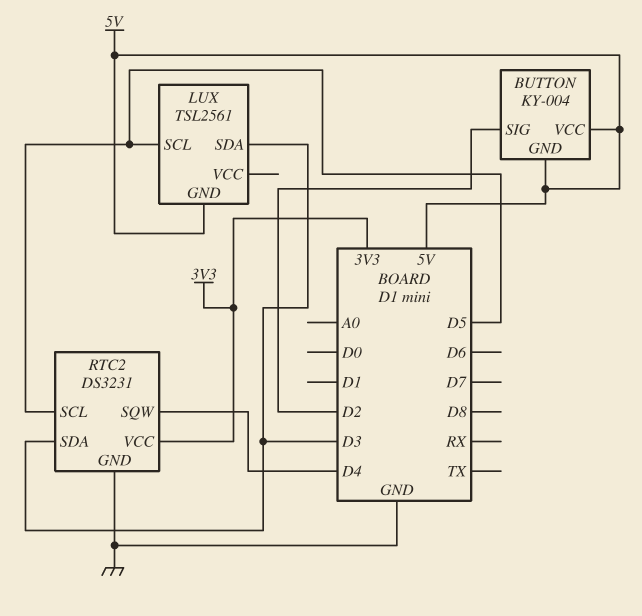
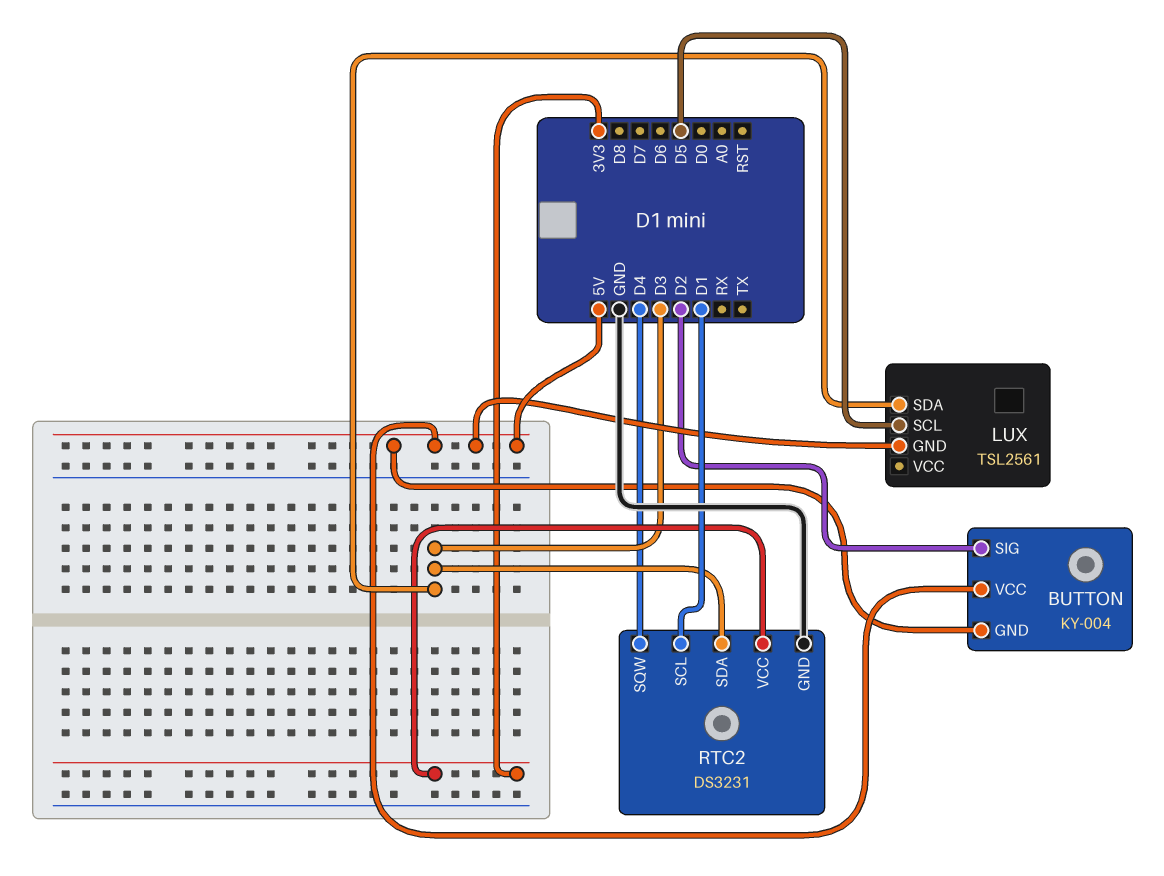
RTC2 pin SCL: D5 -> D1

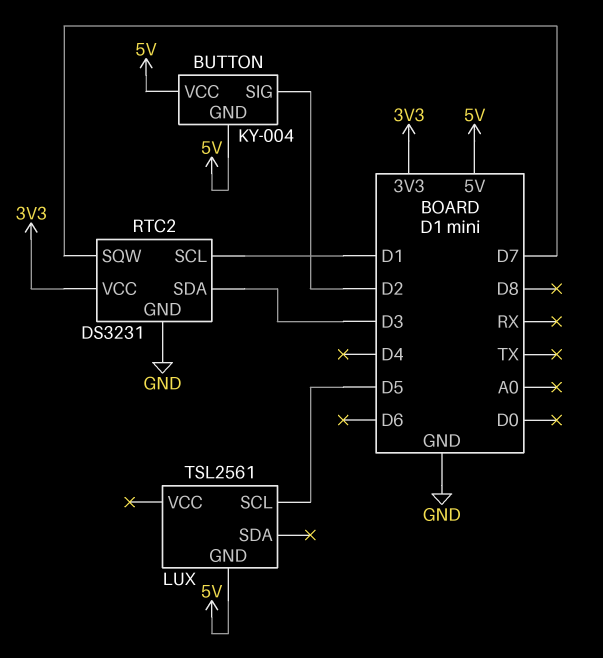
LUX pin SDA: D3 -> none
RTC2 pin SQW: D4 -> D7

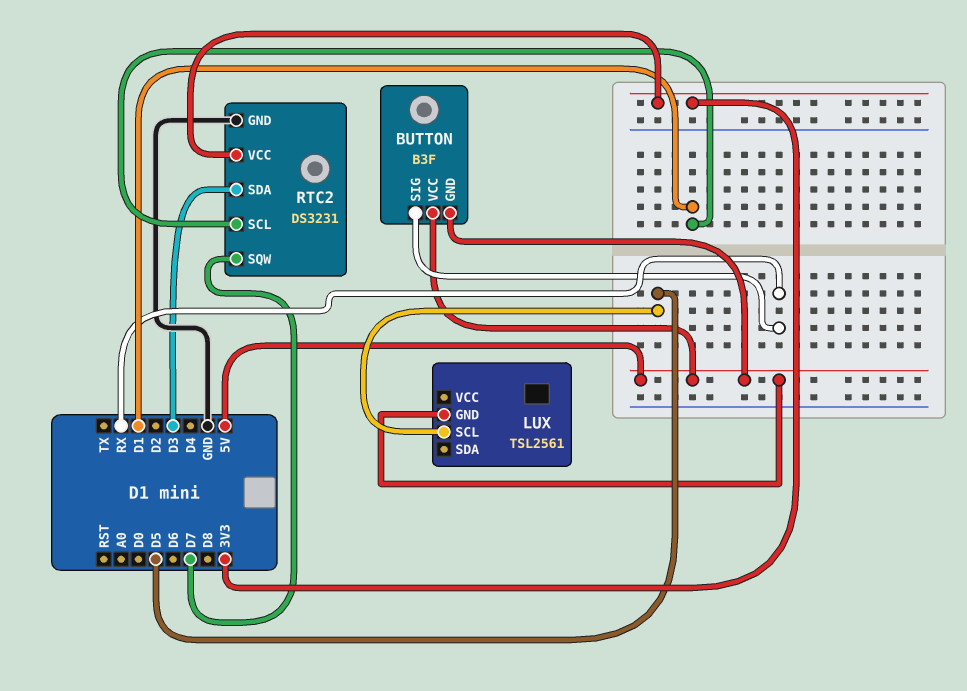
BUTTON: KY-004 -> B3F
BUTTON pin SIG: D2 -> RX

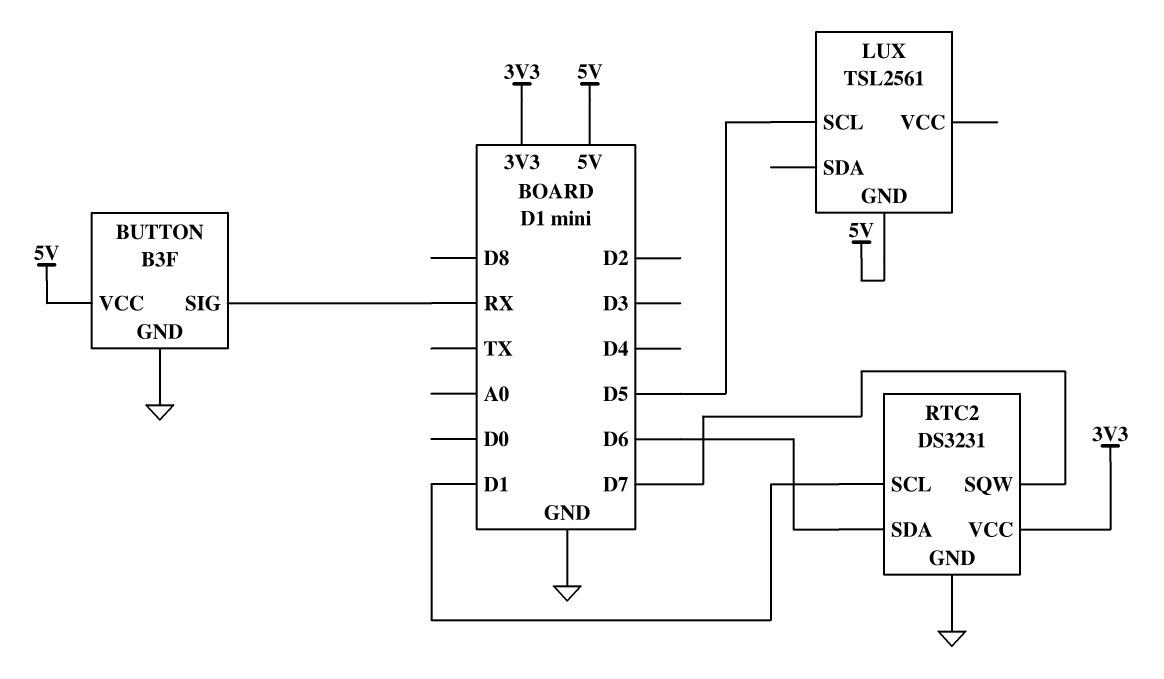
BUTTON pin GND: 5V -> GND
RTC2 pin SDA: D3 -> D6

